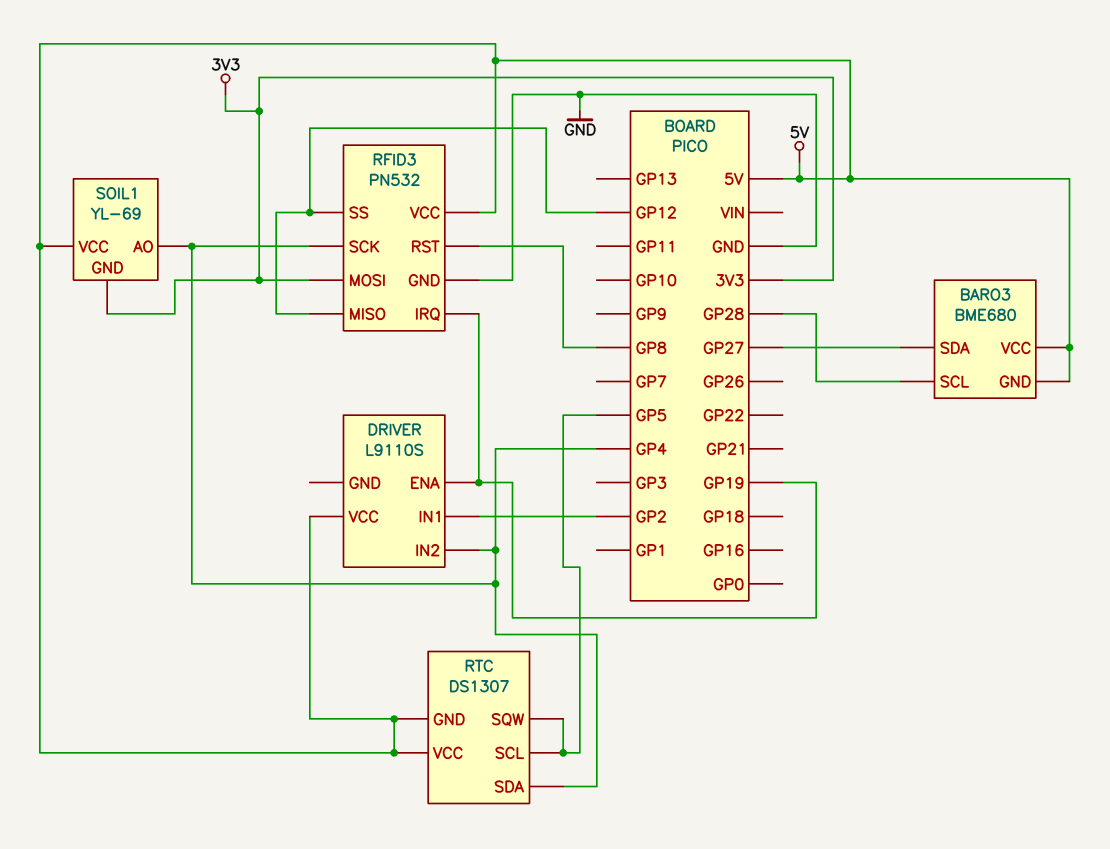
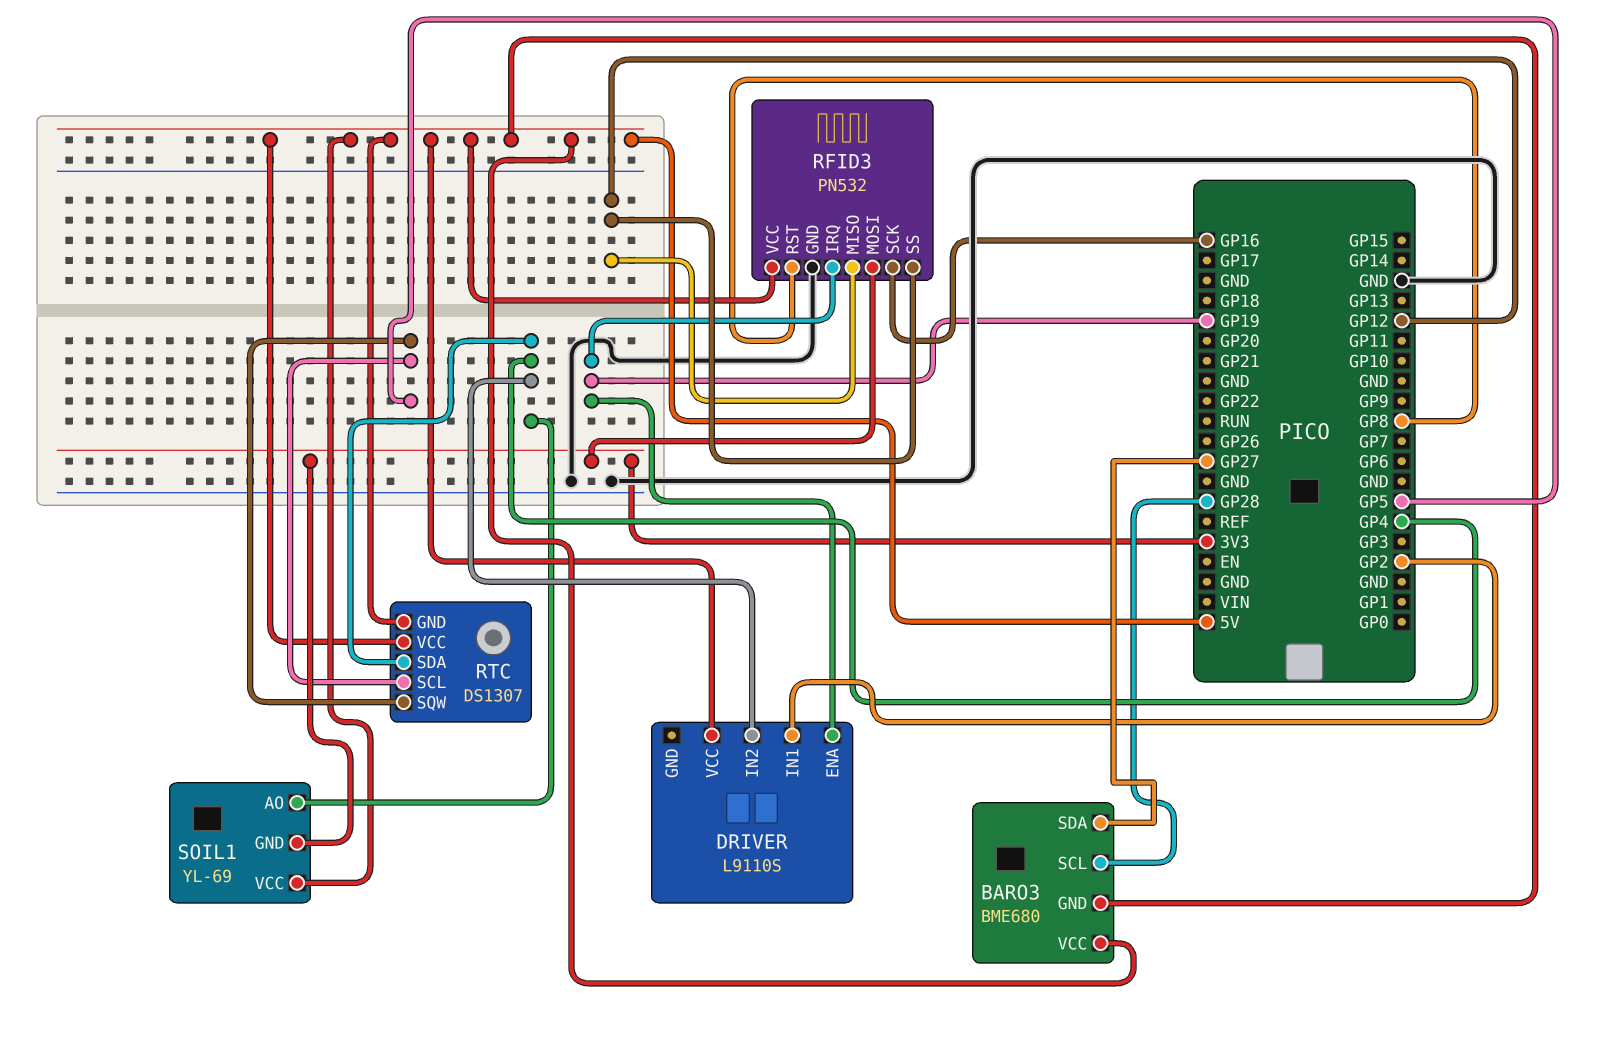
RFID3 pin SCK: GP4 -> GP16

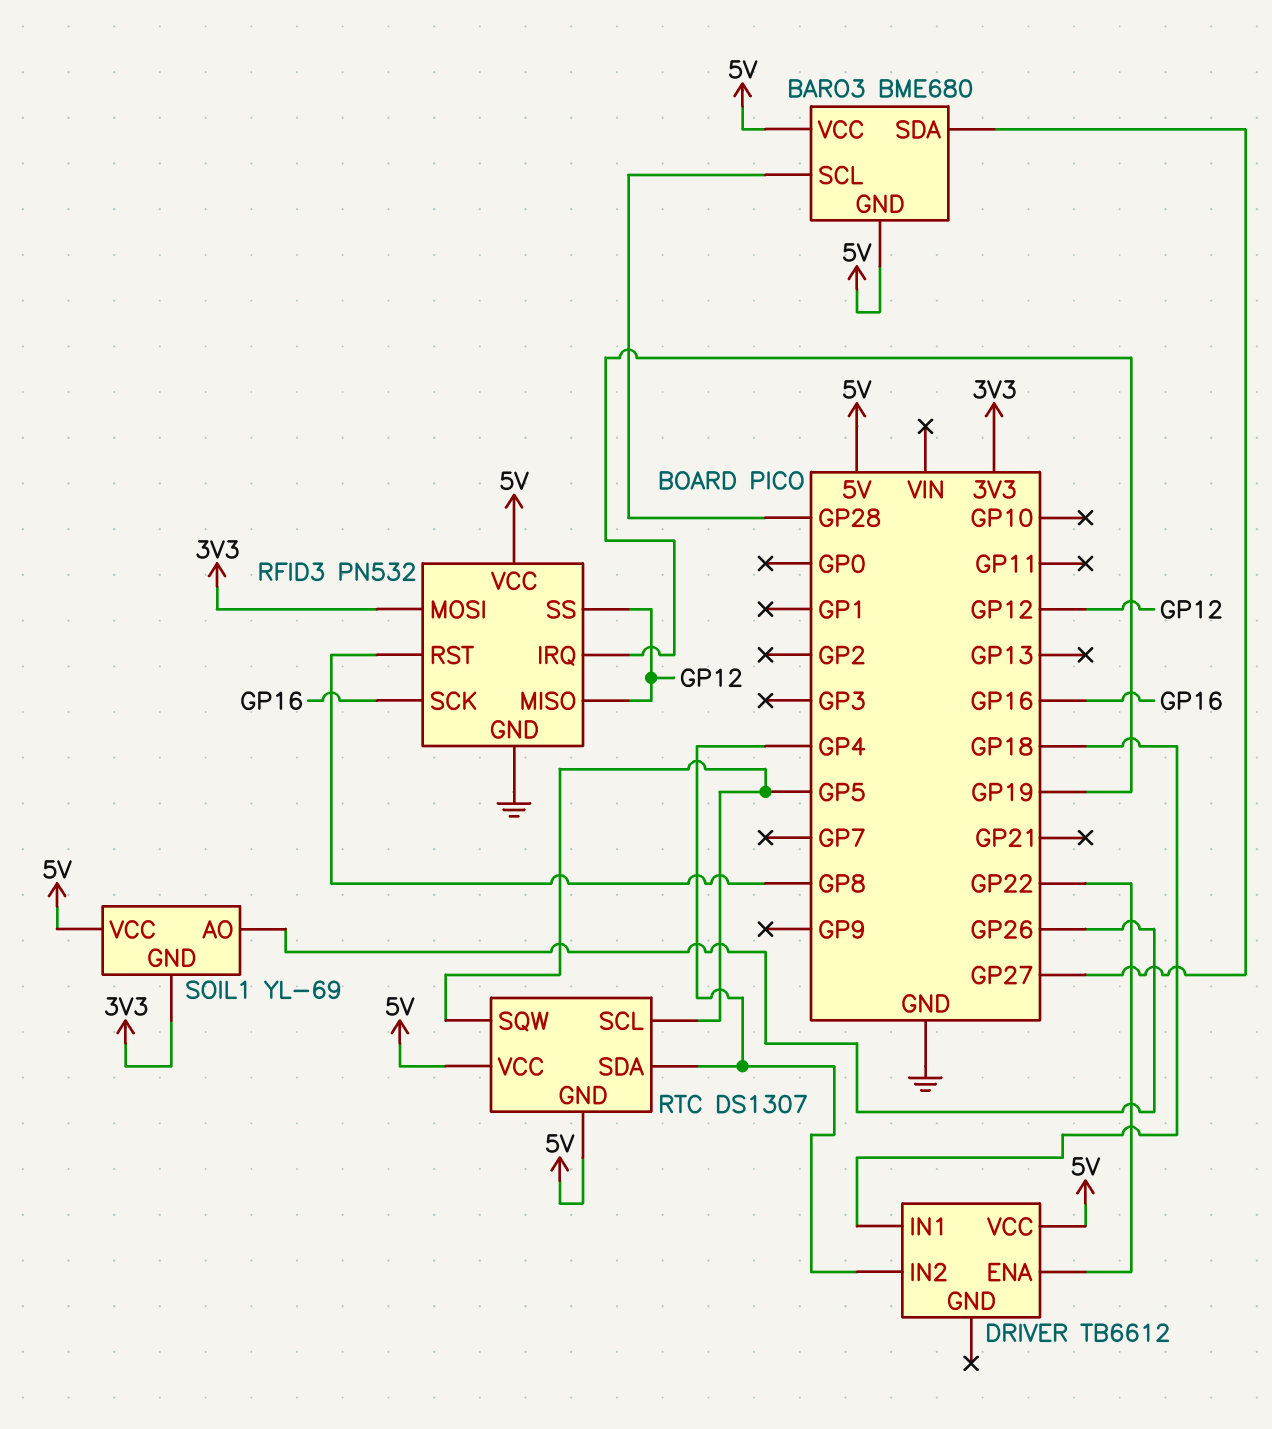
DRIVER: L9110S -> TB6612
DRIVER pin ENA: GP19 -> GP22
DRIVER pin IN1: GP2 -> GP18
SOIL1 pin AO: GP4 -> GP26

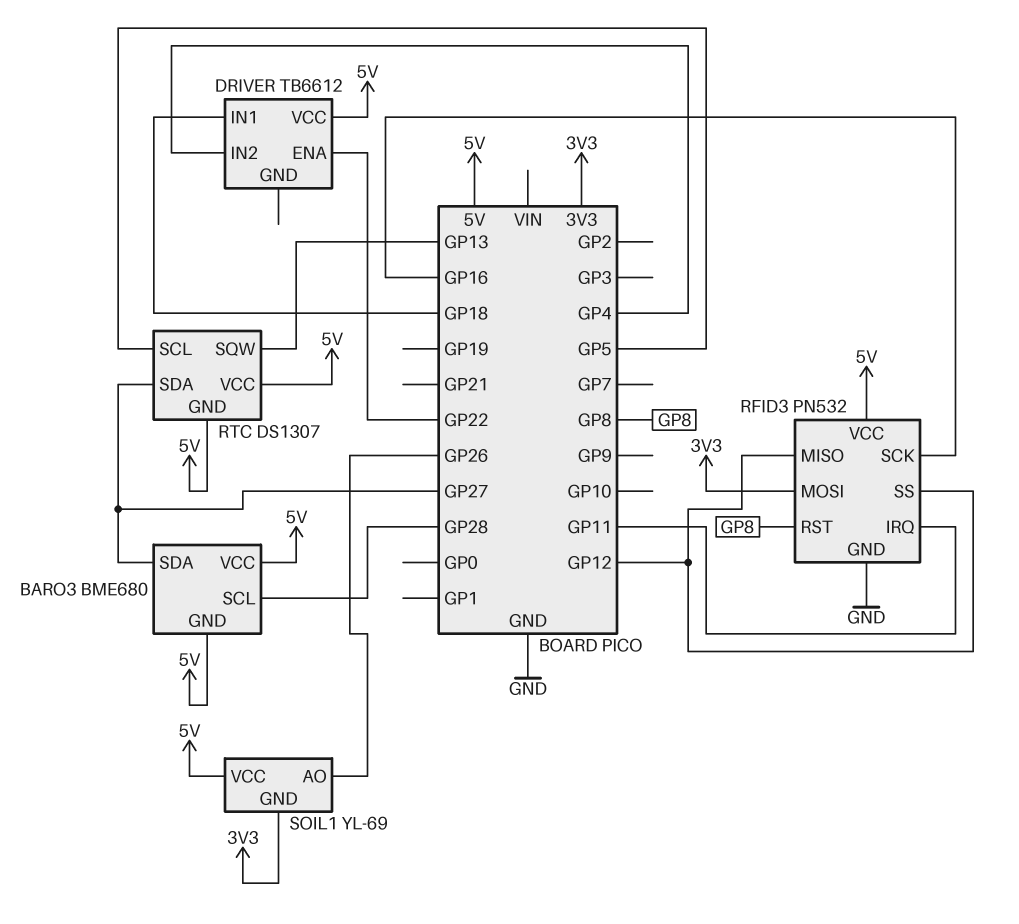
RFID3 pin IRQ: GP19 -> GP11
RTC pin SDA: GP4 -> GP27
RTC pin SQW: GP5 -> GP13

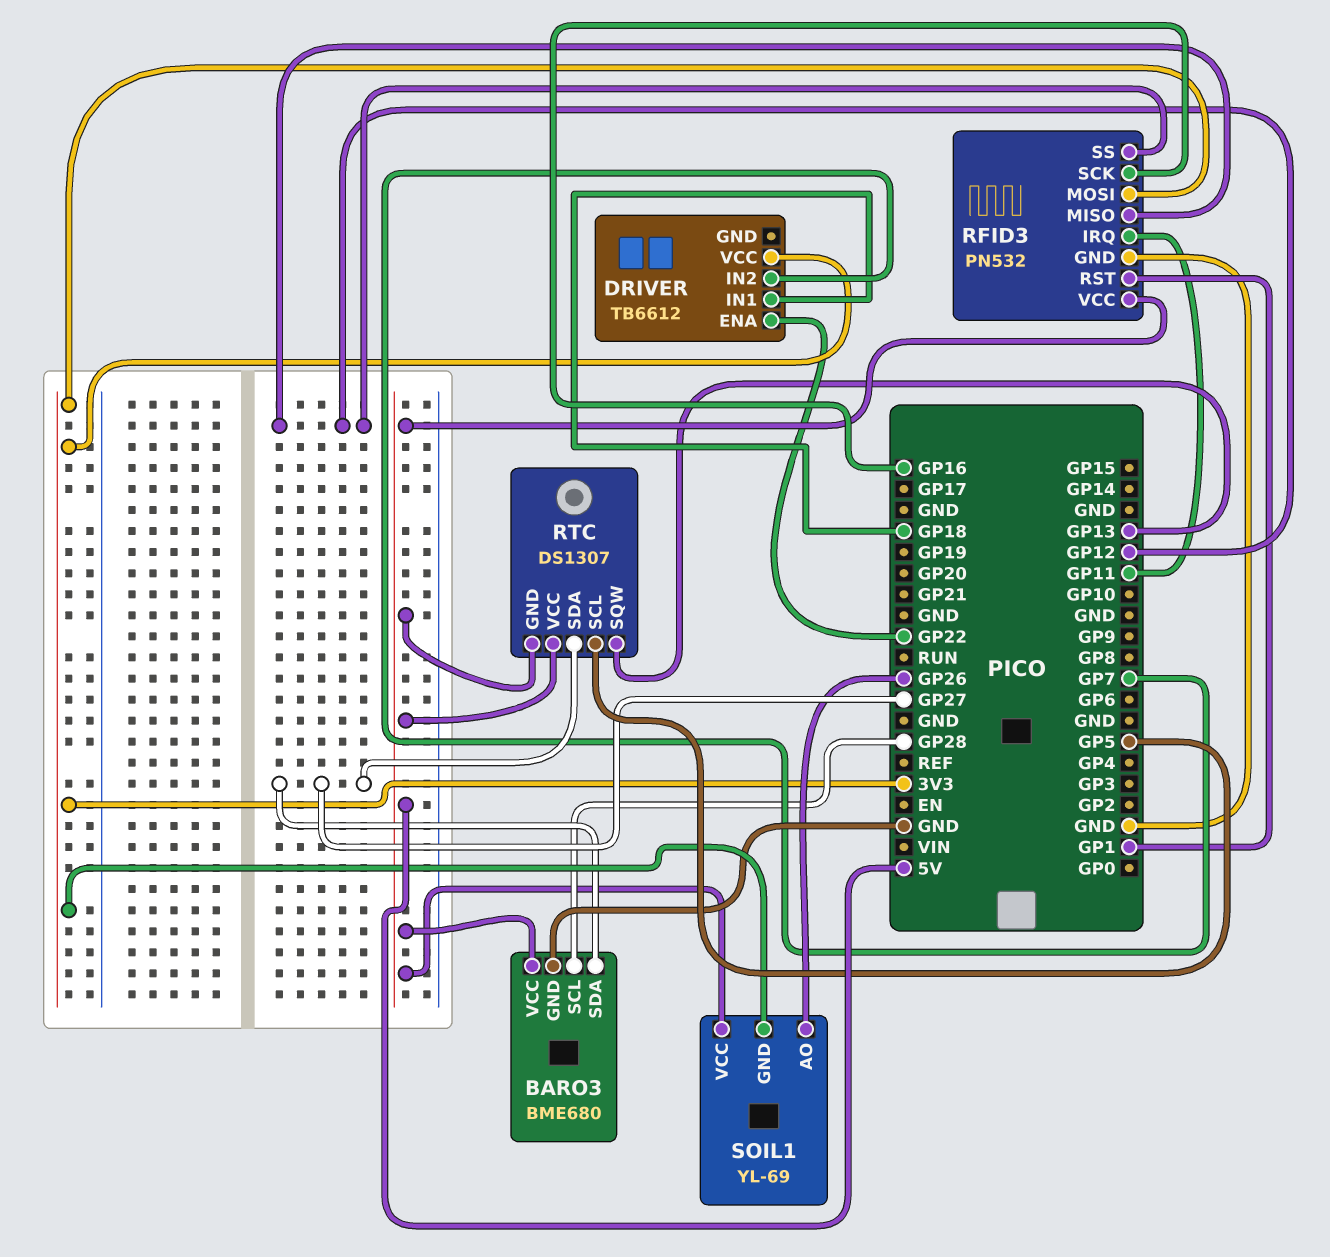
BARO3 pin GND: 5V -> GND
DRIVER pin IN2: GP4 -> GP7
DRIVER pin VCC: 5V -> 3V3
RFID3 pin RST: GP8 -> GP1

